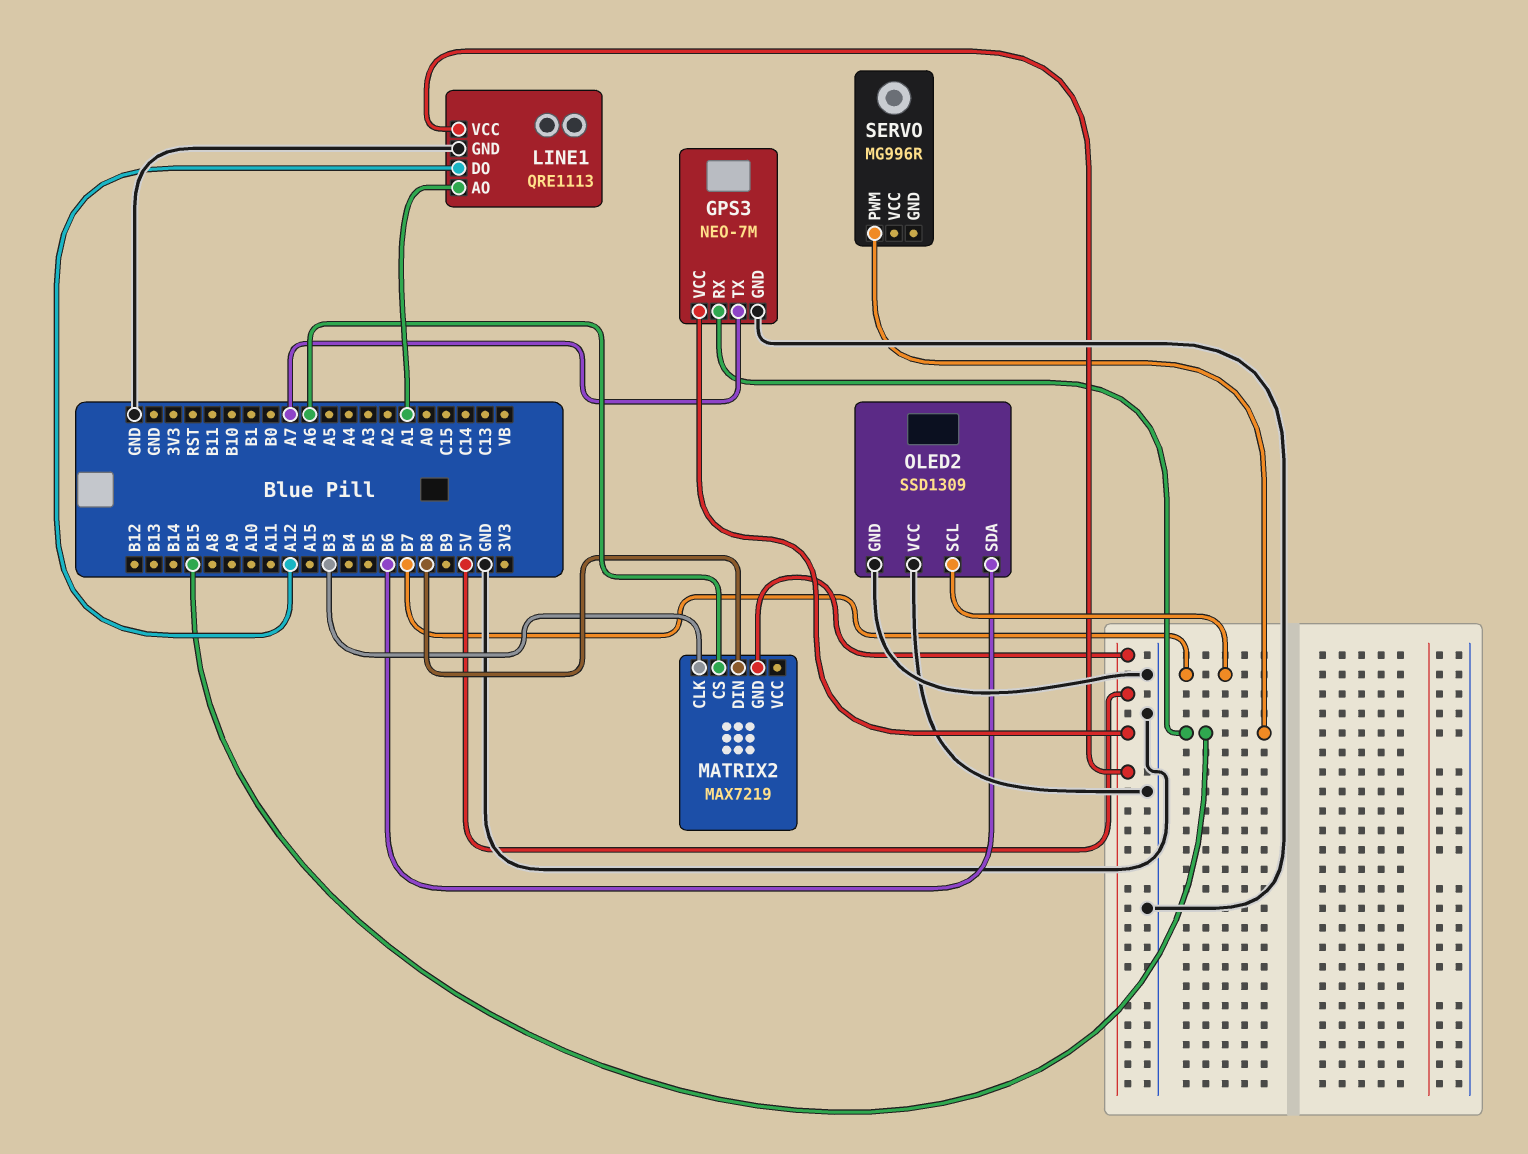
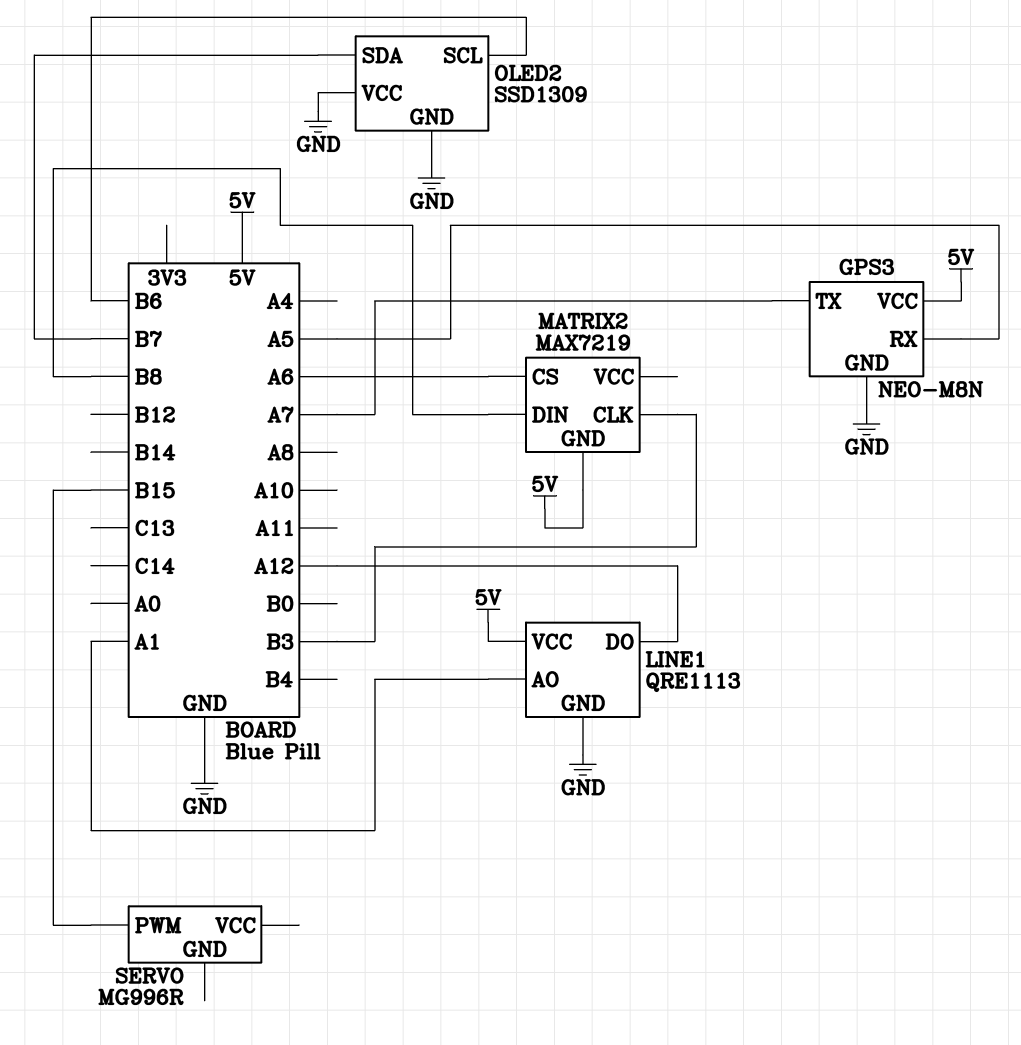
GPS3: NEO-7M -> NEO-M8N
GPS3 pin RX: B15 -> A5
OLED2 pin SCL: B7 -> B6
OLED2 pin SDA: B6 -> B7

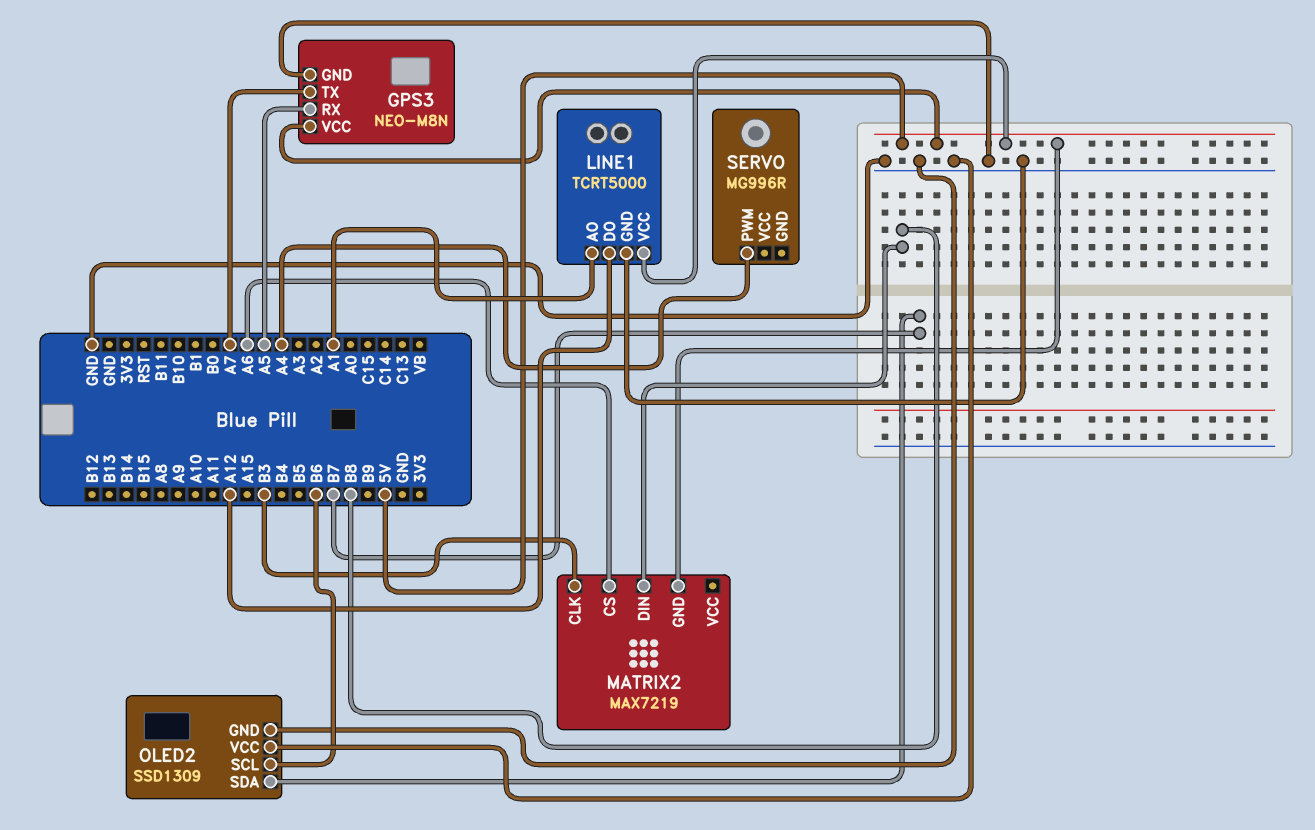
LINE1: QRE1113 -> TCRT5000
SERVO pin PWM: B15 -> A4

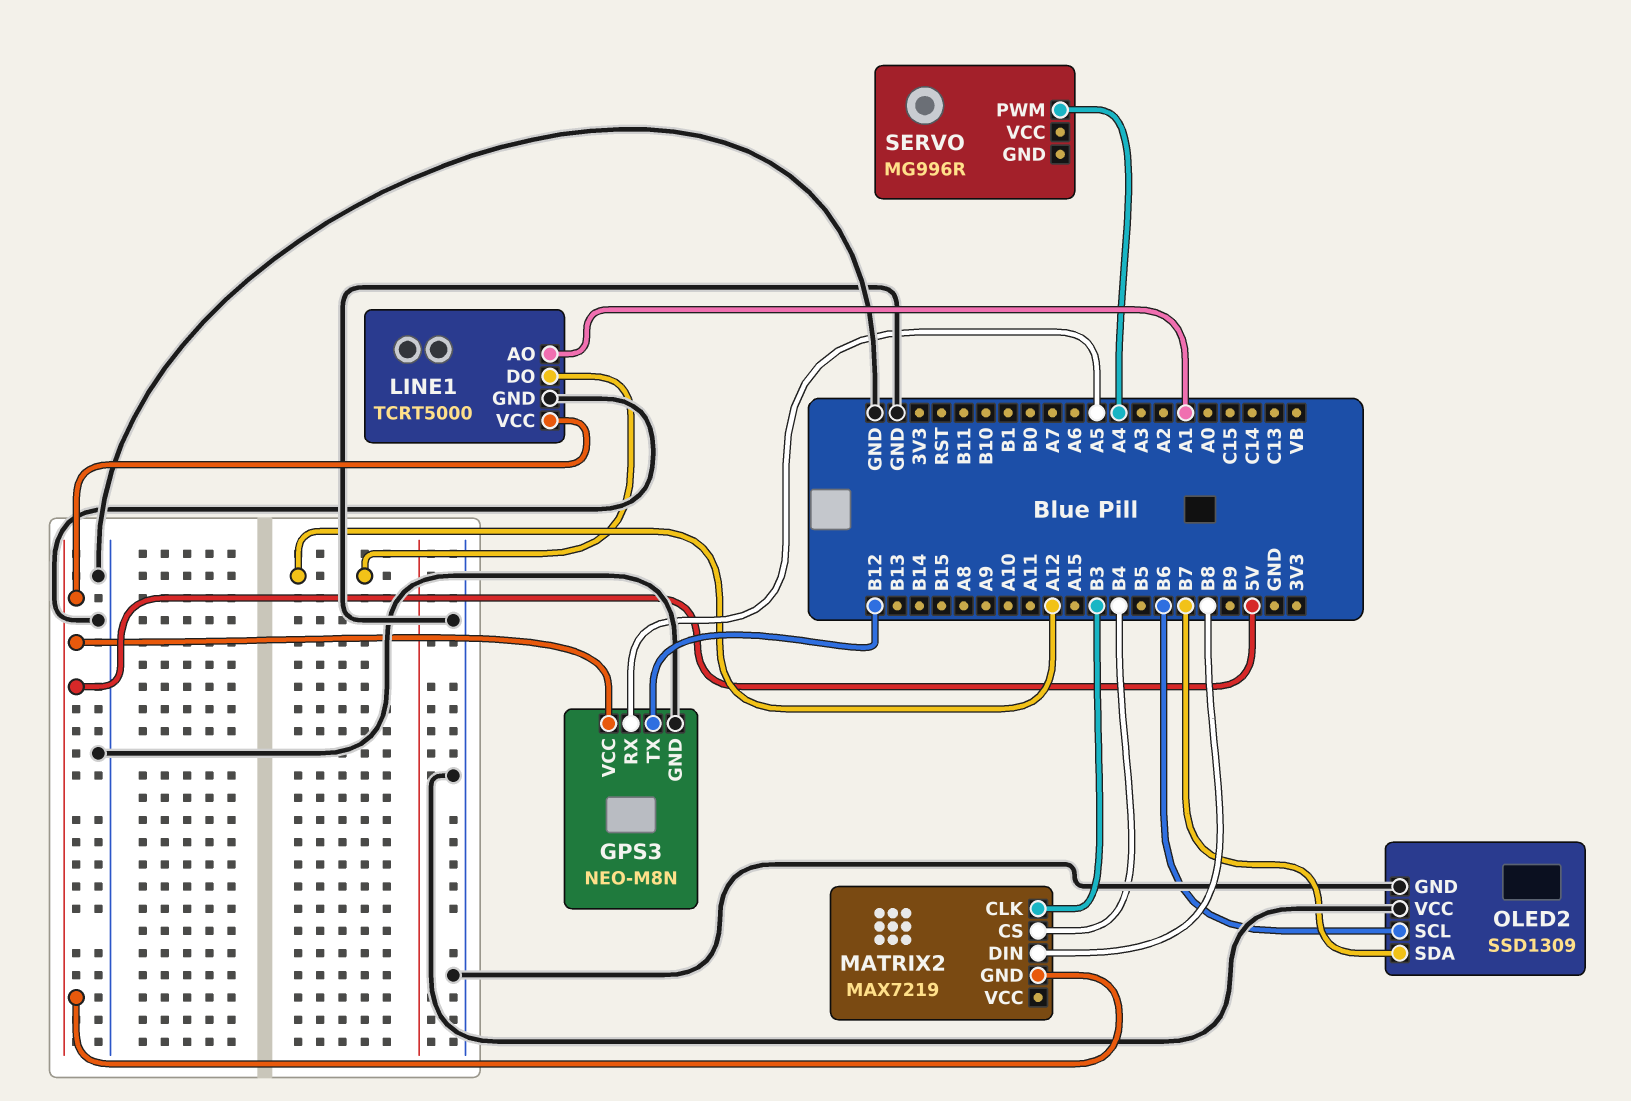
GPS3 pin TX: A7 -> B12
MATRIX2 pin CS: A6 -> B4

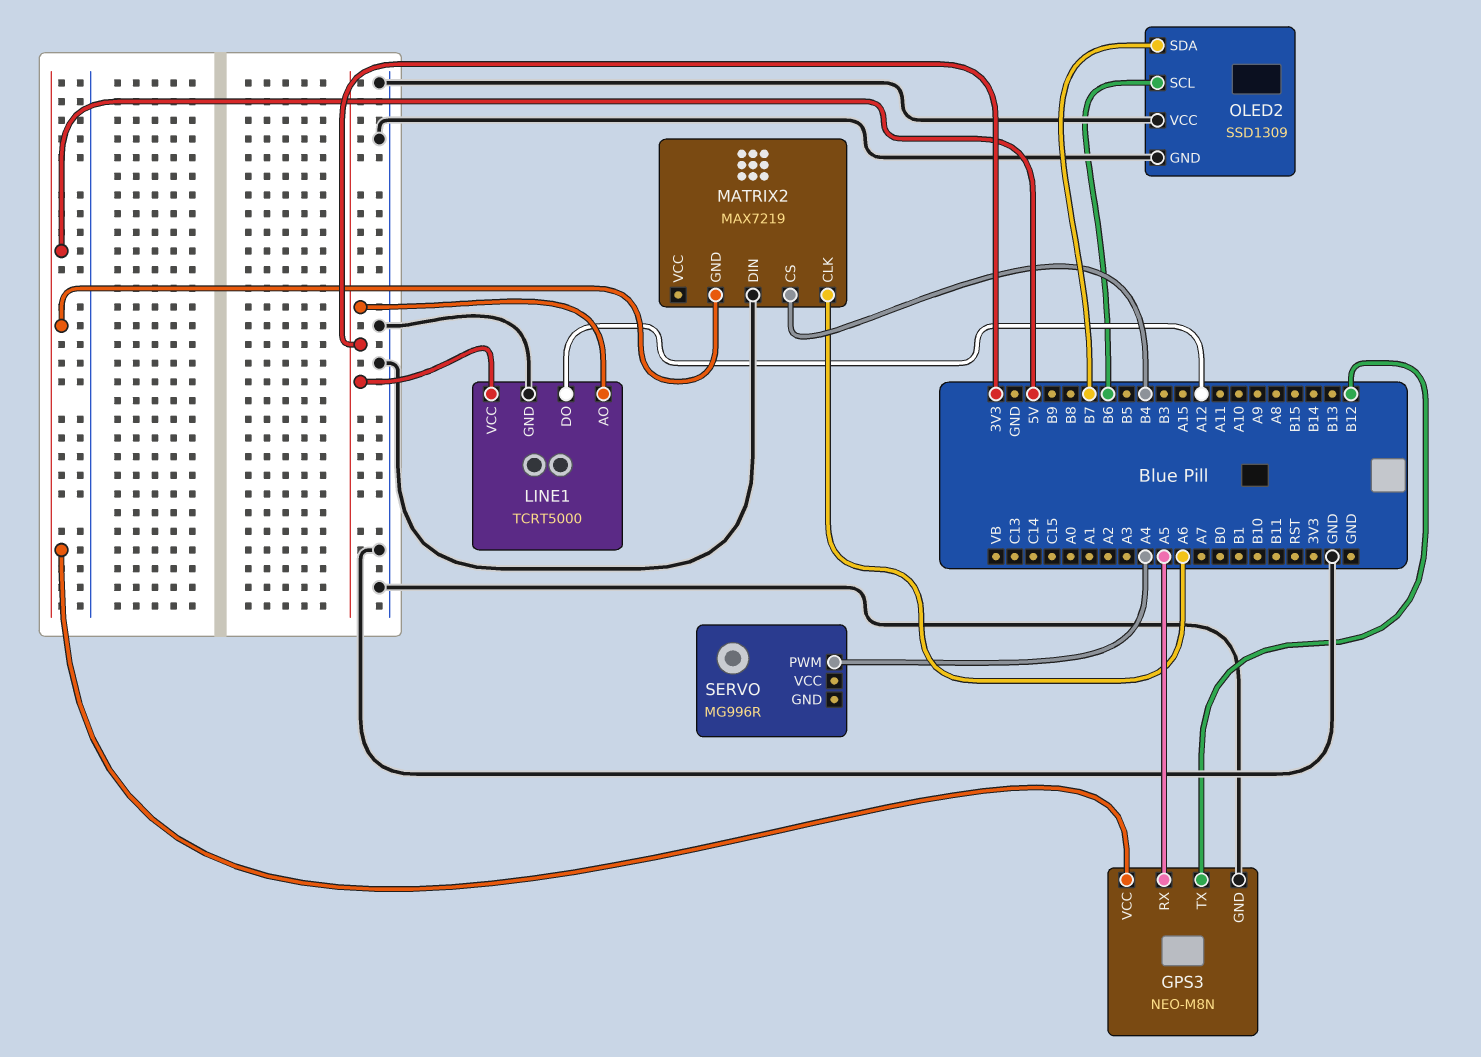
LINE1 pin AO: A1 -> 3V3
LINE1 pin VCC: 5V -> 3V3
MATRIX2 pin CLK: B3 -> A6
MATRIX2 pin DIN: B8 -> GND

